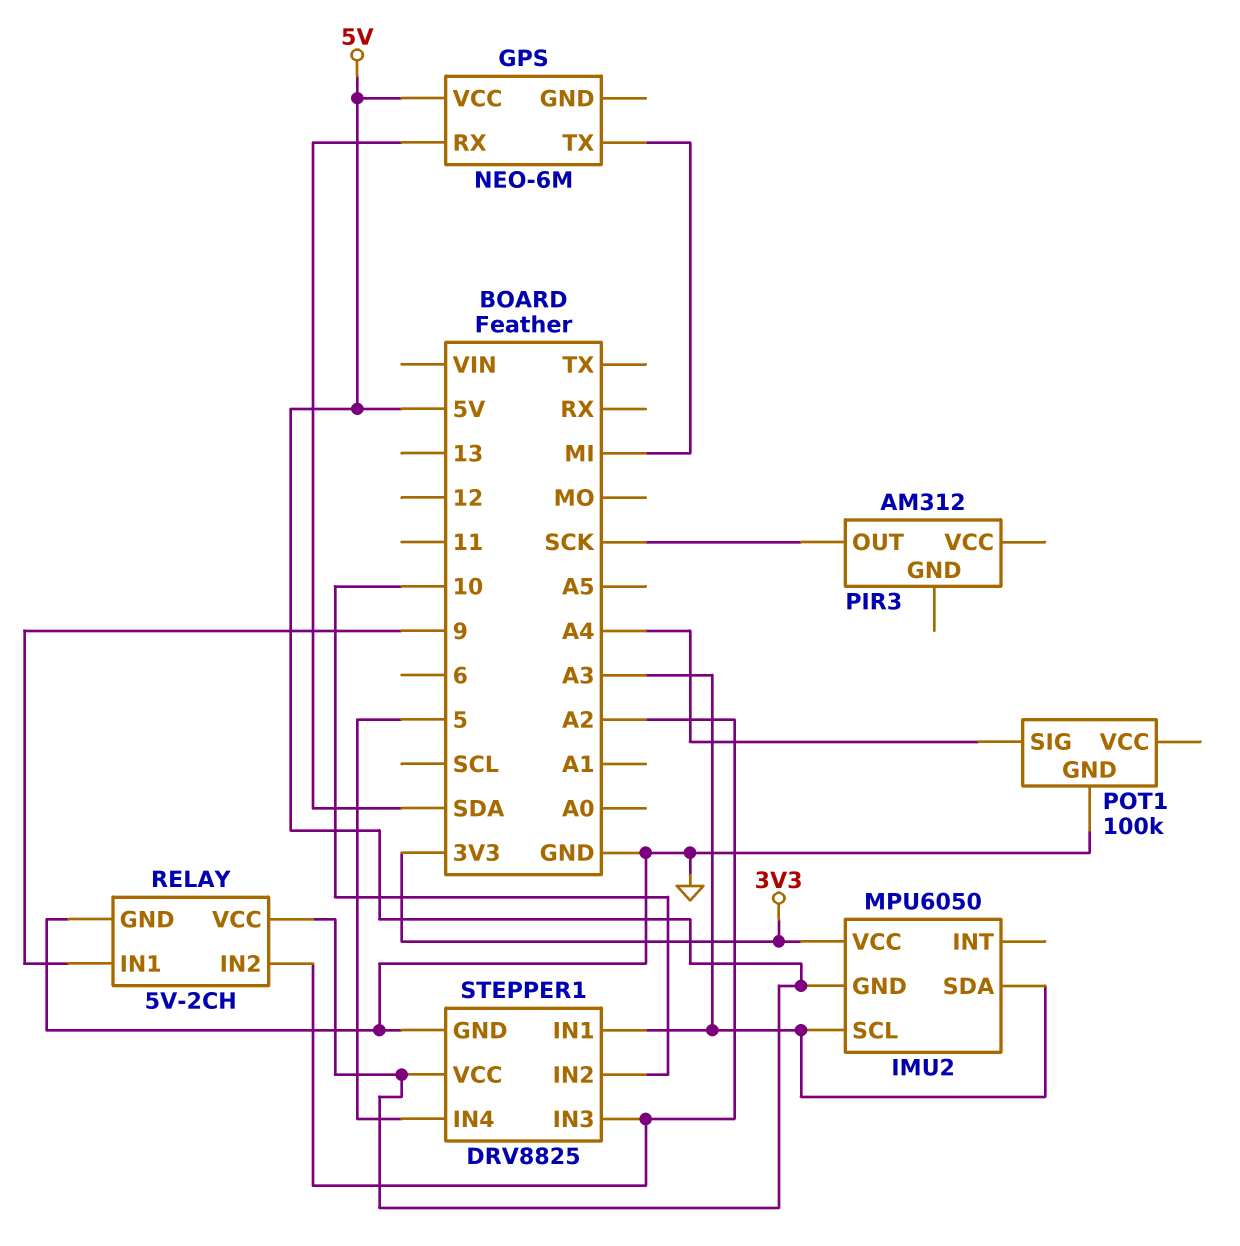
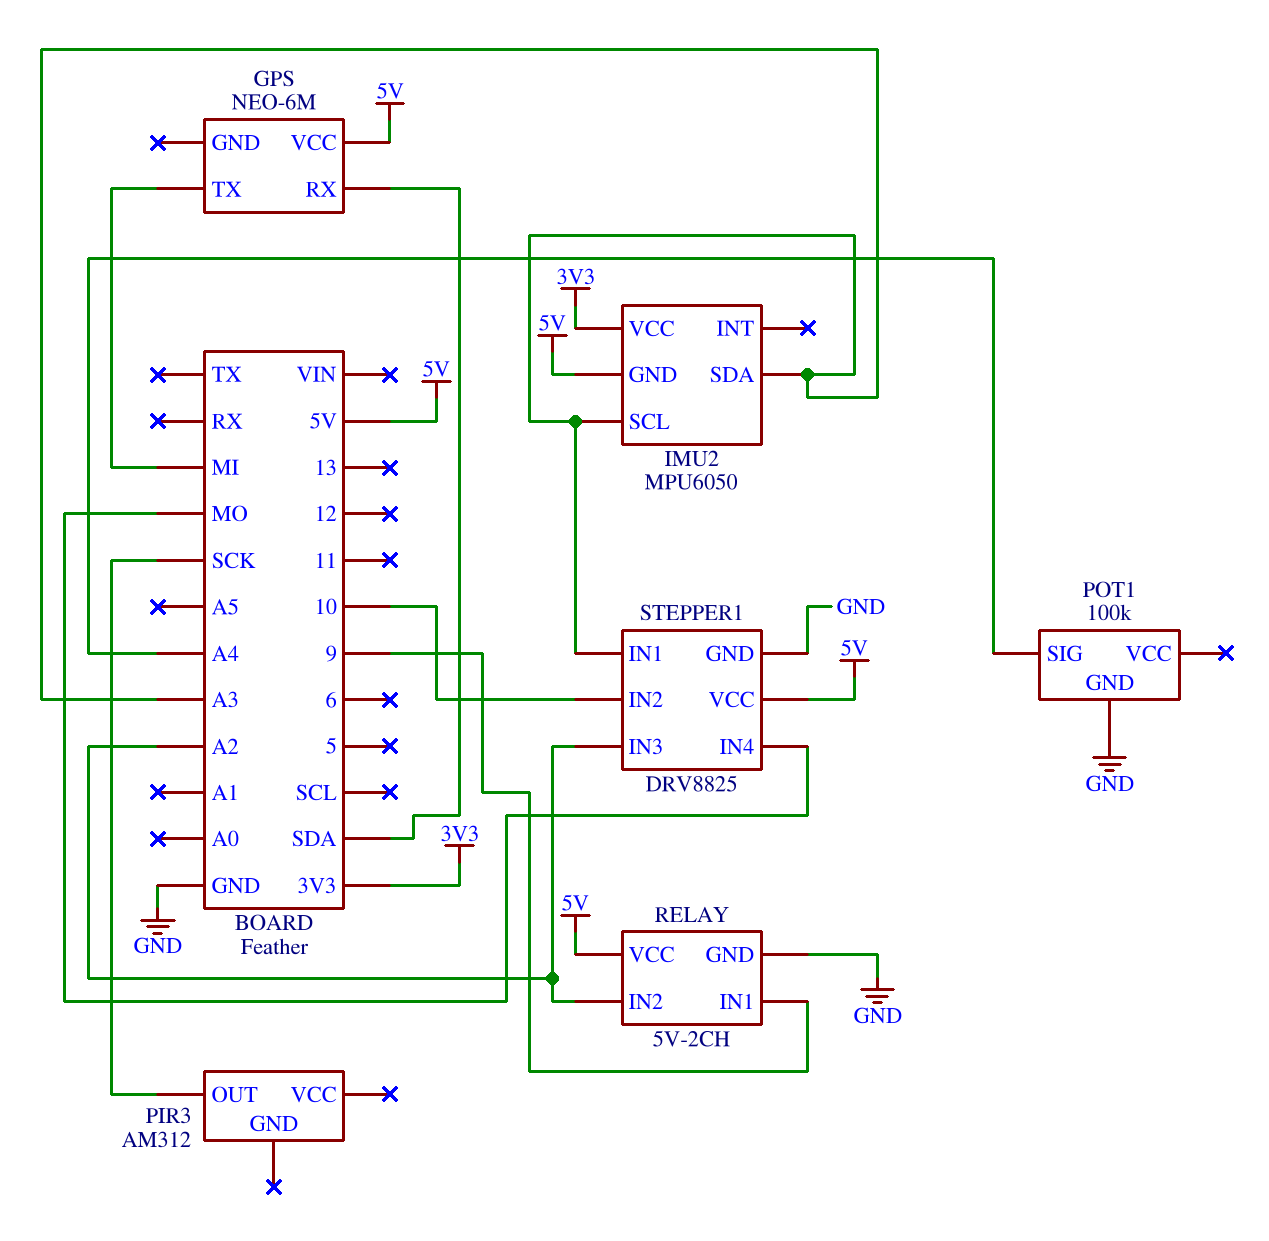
STEPPER1 pin IN4: 5 -> MO

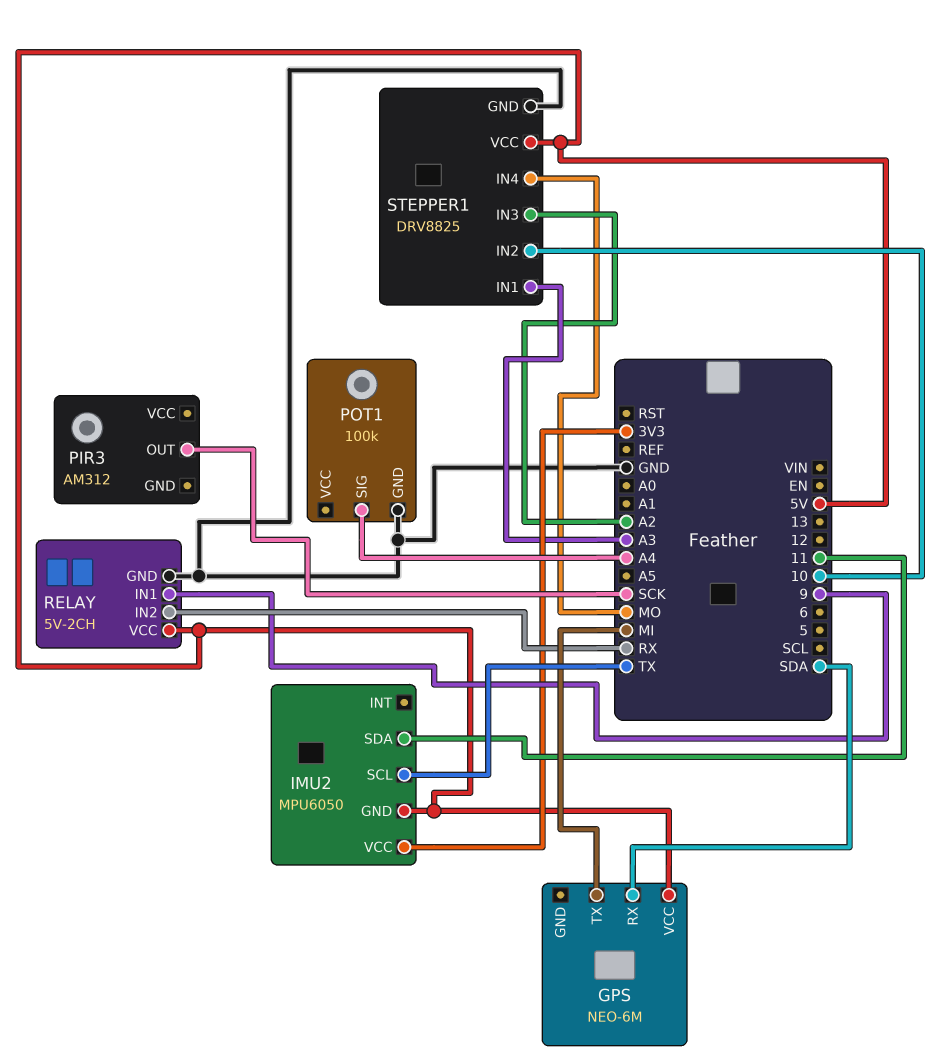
IMU2 pin SCL: A3 -> TX
IMU2 pin SDA: A3 -> 11
RELAY pin IN2: A2 -> RX

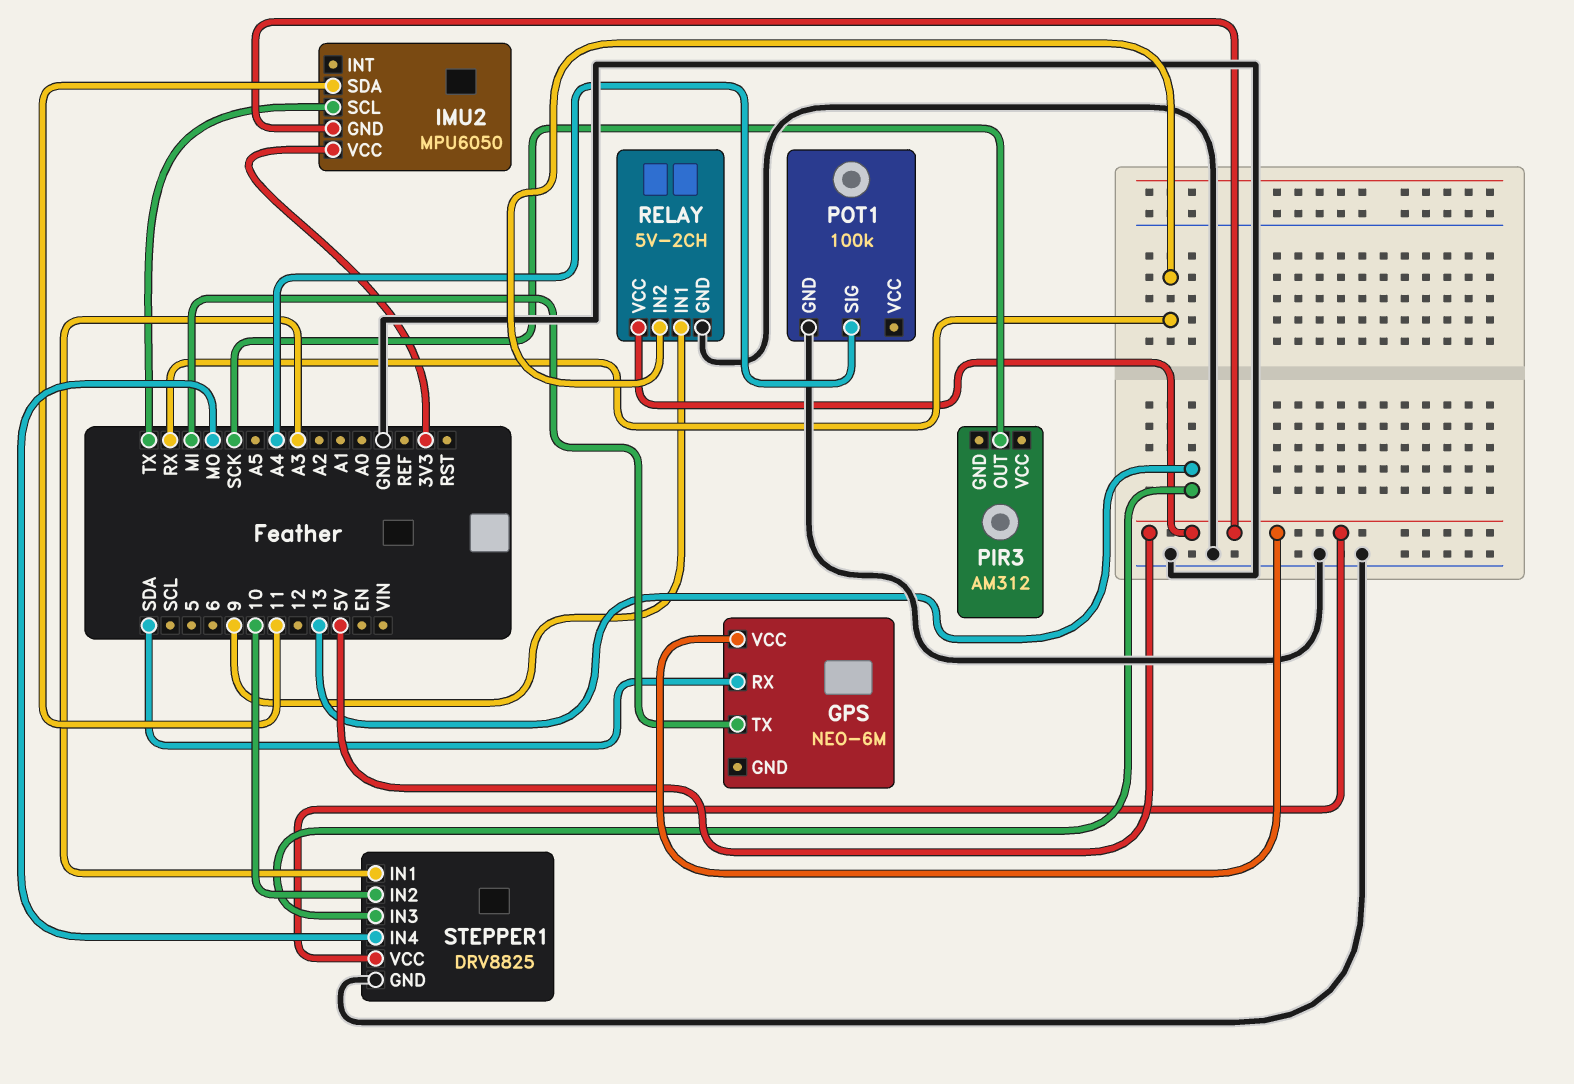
STEPPER1 pin IN3: A2 -> 13

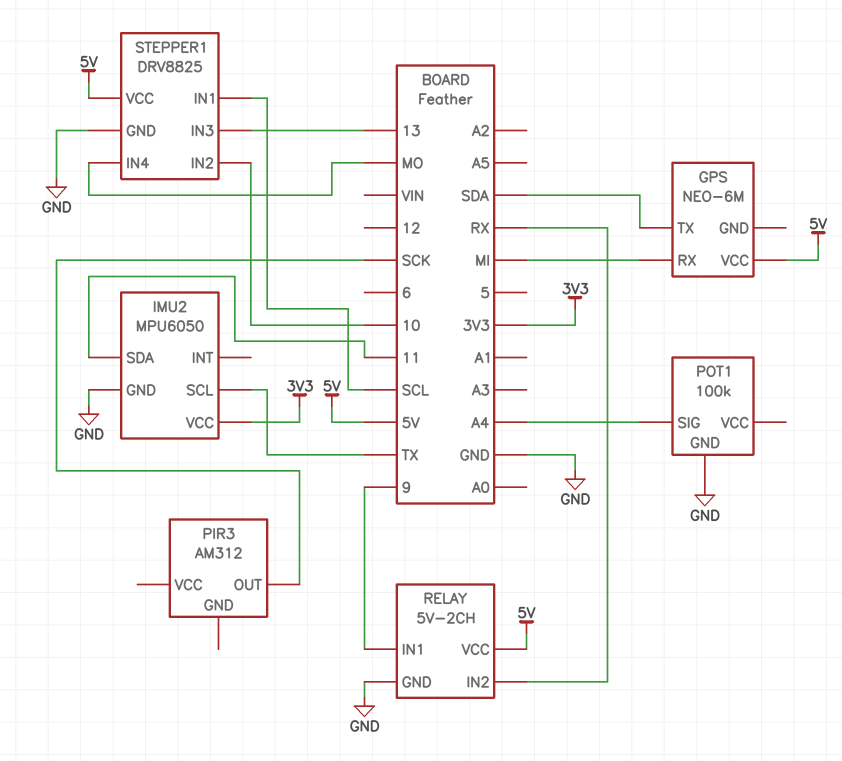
GPS pin RX: SDA -> MI
GPS pin TX: MI -> SDA
IMU2 pin GND: 5V -> GND
STEPPER1 pin IN1: A3 -> SCL

